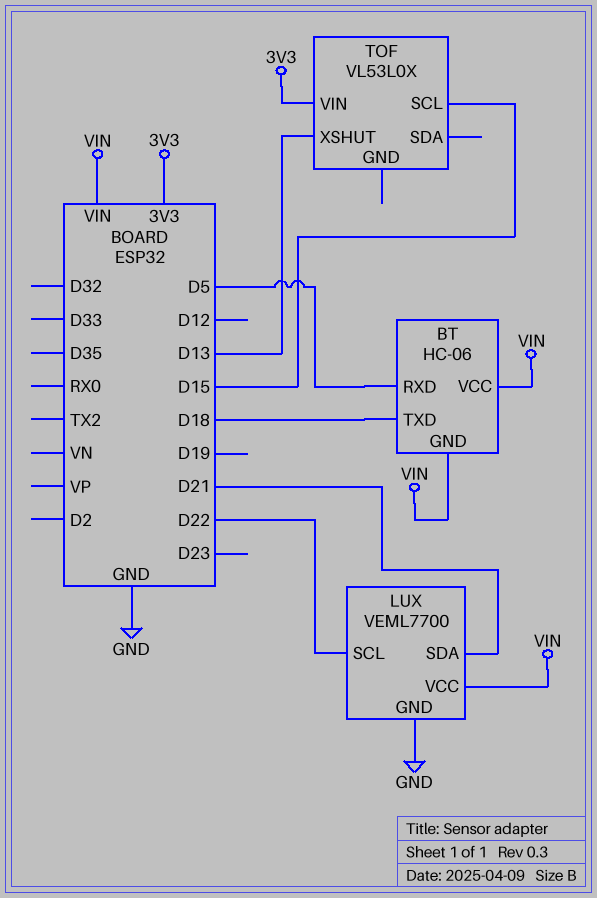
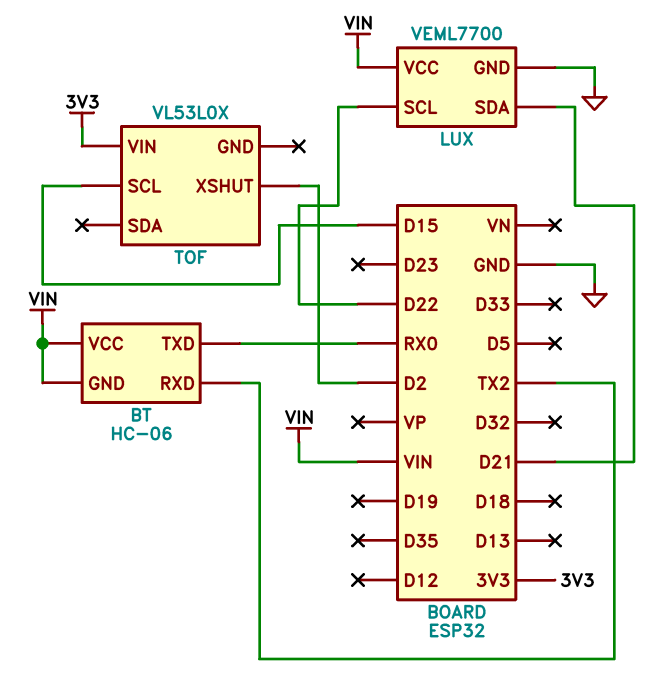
BT pin RXD: D5 -> TX2
BT pin TXD: D18 -> RX0
TOF pin XSHUT: D13 -> D2

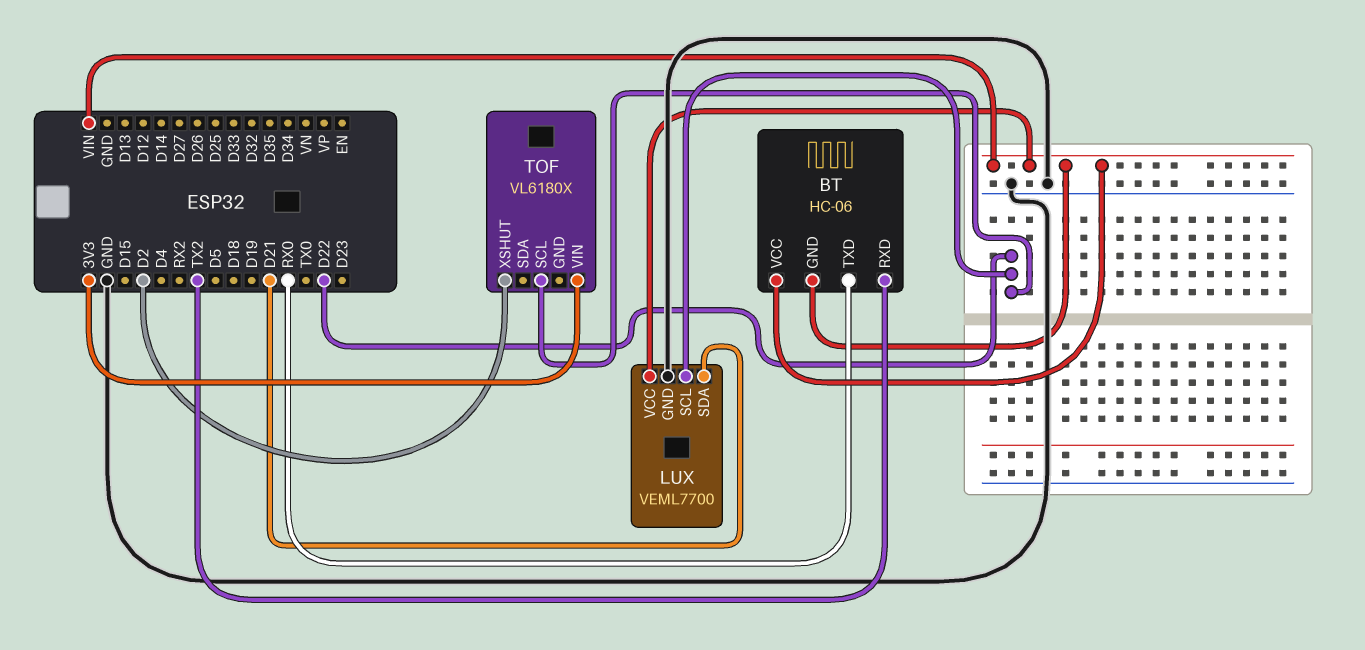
TOF: VL53L0X -> VL6180X
TOF pin SCL: D15 -> D22

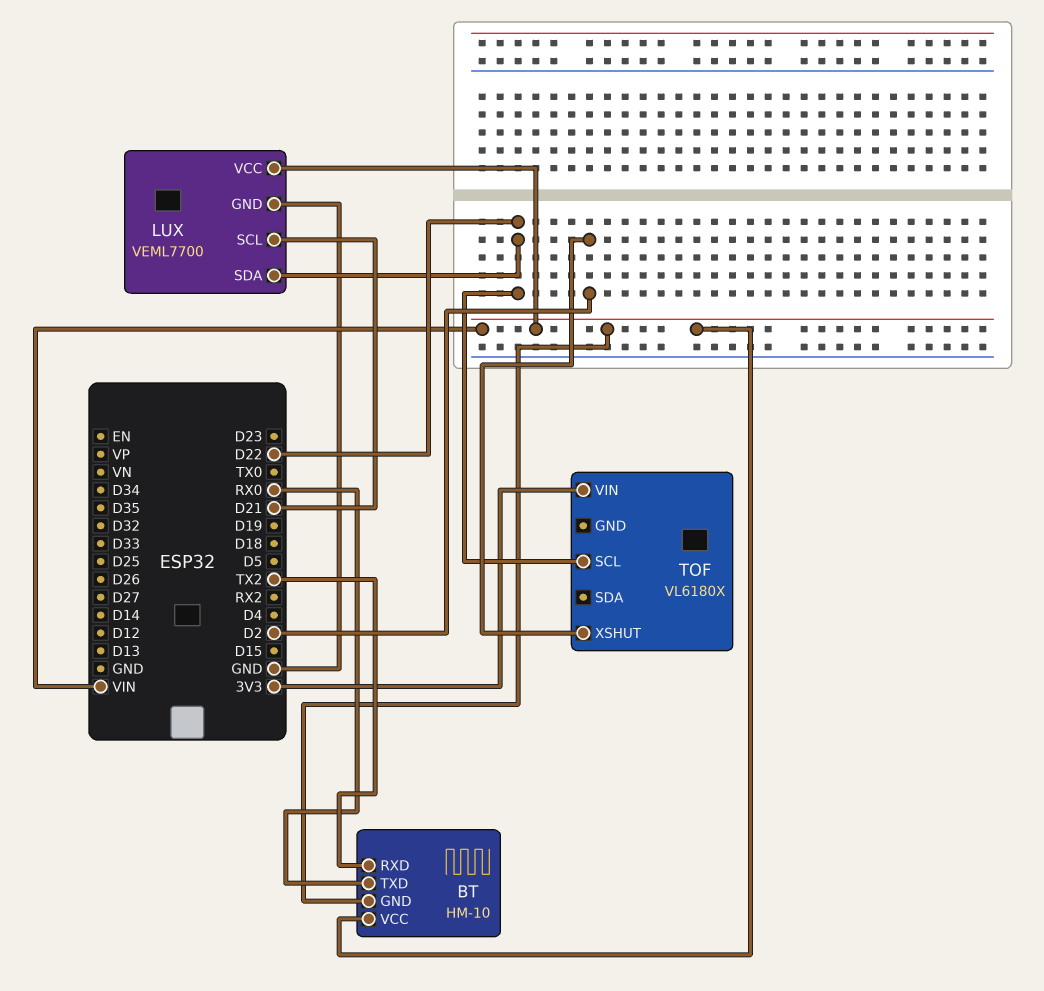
BT: HC-06 -> HM-10
LUX pin SCL: D22 -> D21
LUX pin SDA: D21 -> D22

